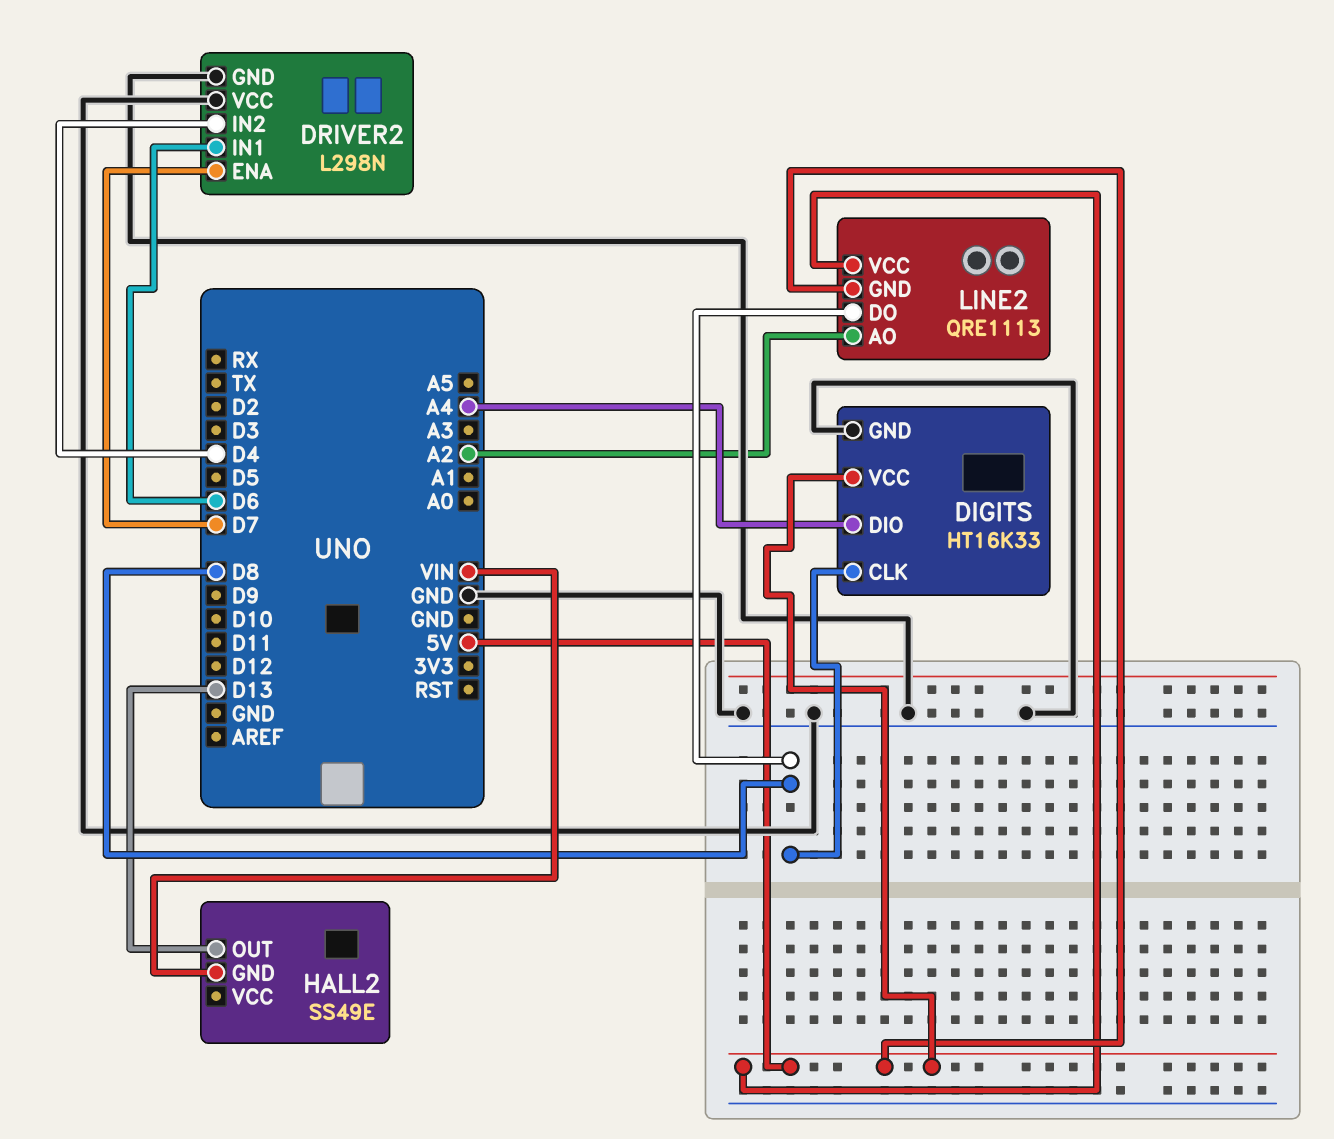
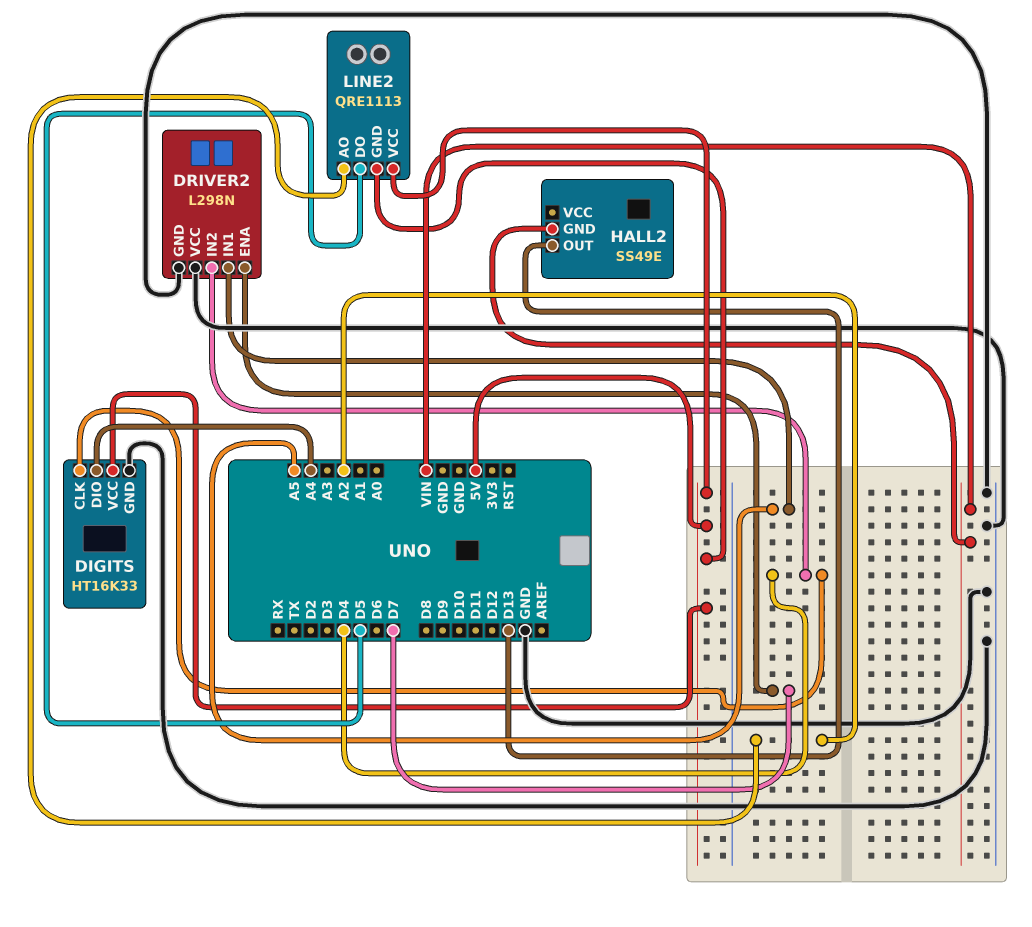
DIGITS pin CLK: D8 -> D4
DRIVER2 pin IN1: D6 -> A5
LINE2 pin DO: D8 -> D5

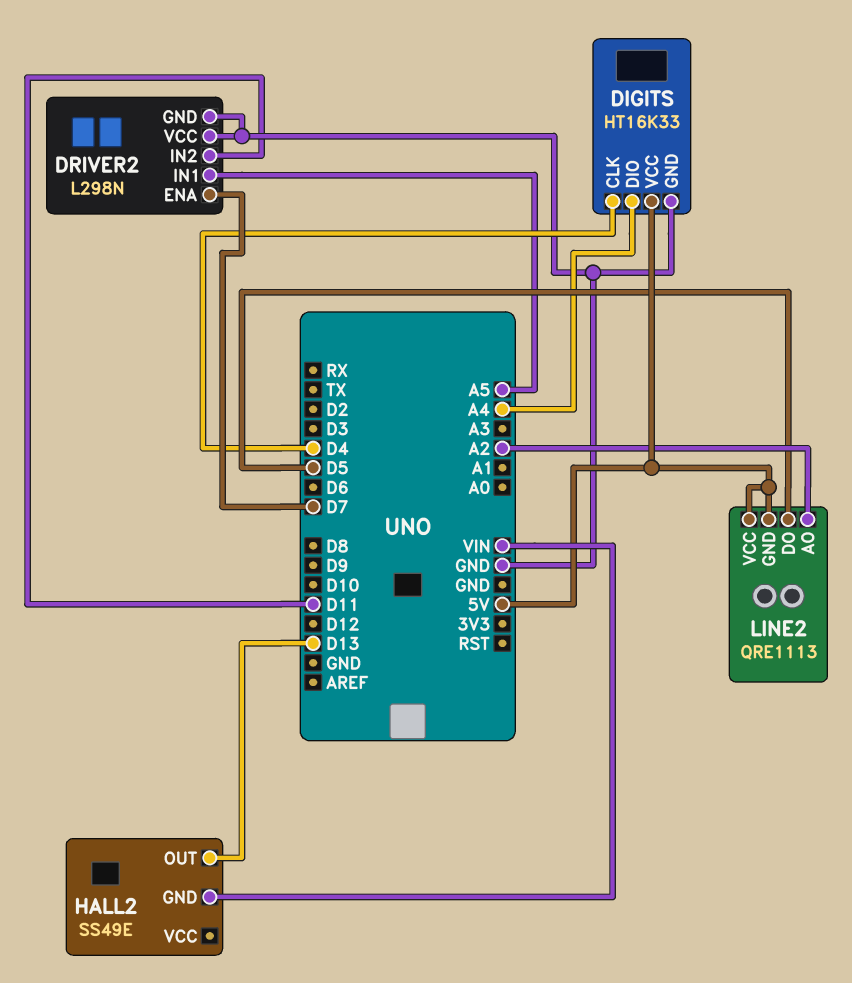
DRIVER2 pin IN2: D4 -> D11

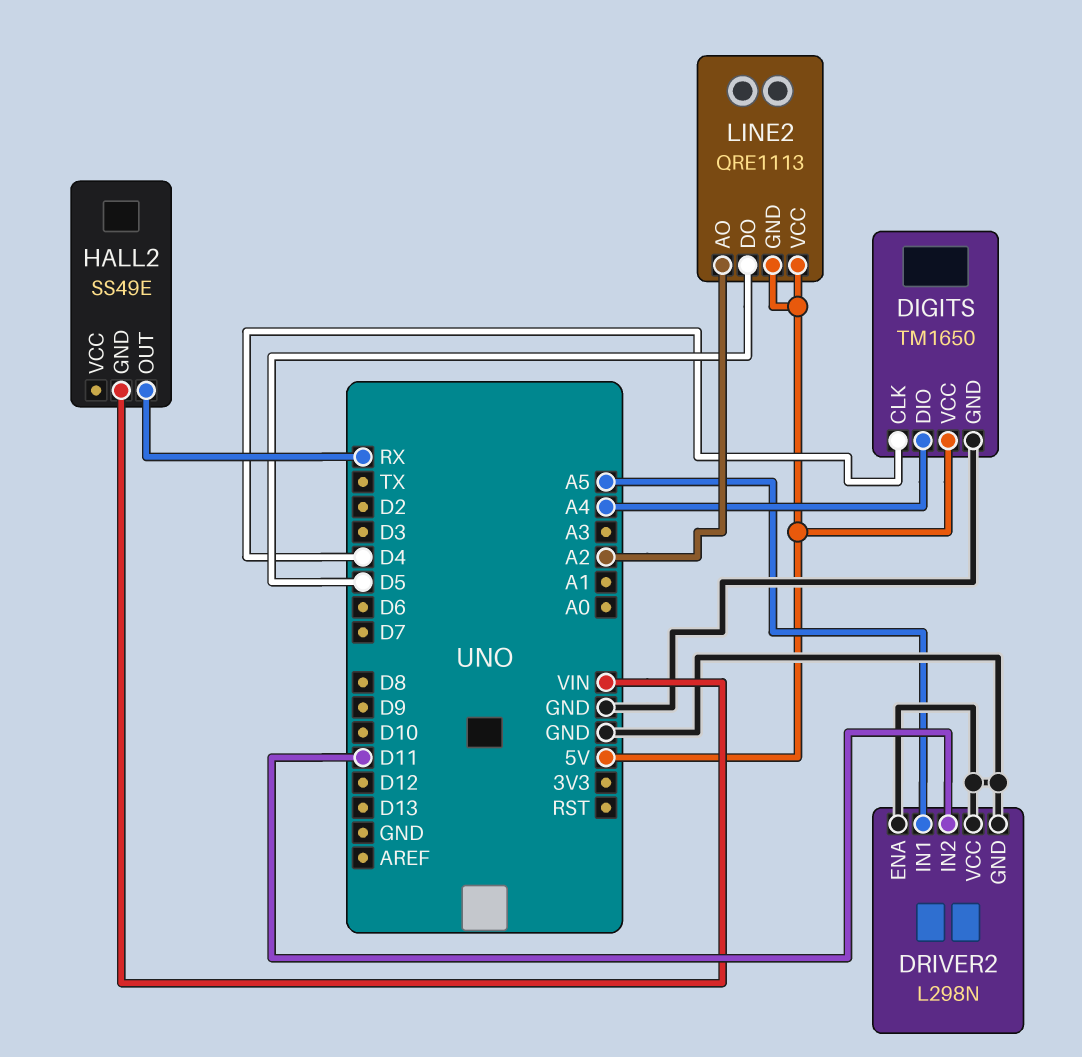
DIGITS: HT16K33 -> TM1650
DRIVER2 pin ENA: D7 -> GND
HALL2 pin OUT: D13 -> RX

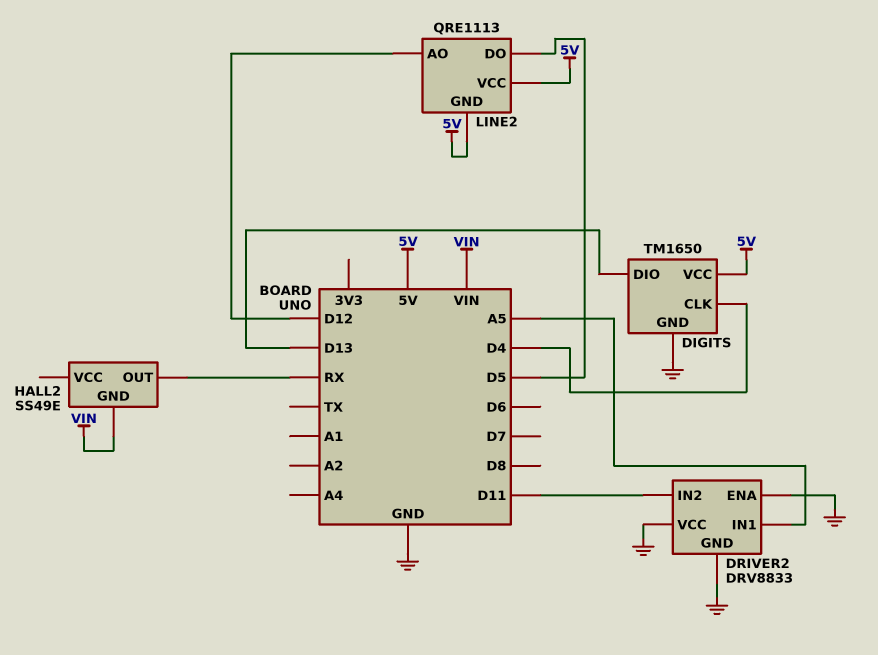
DIGITS pin DIO: A4 -> D13
DRIVER2: L298N -> DRV8833
LINE2 pin AO: A2 -> D12

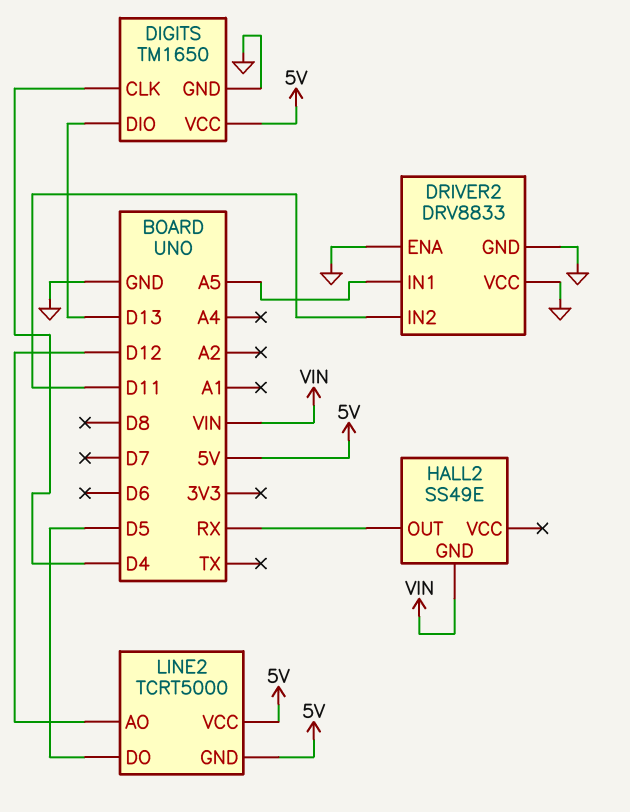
LINE2: QRE1113 -> TCRT5000

